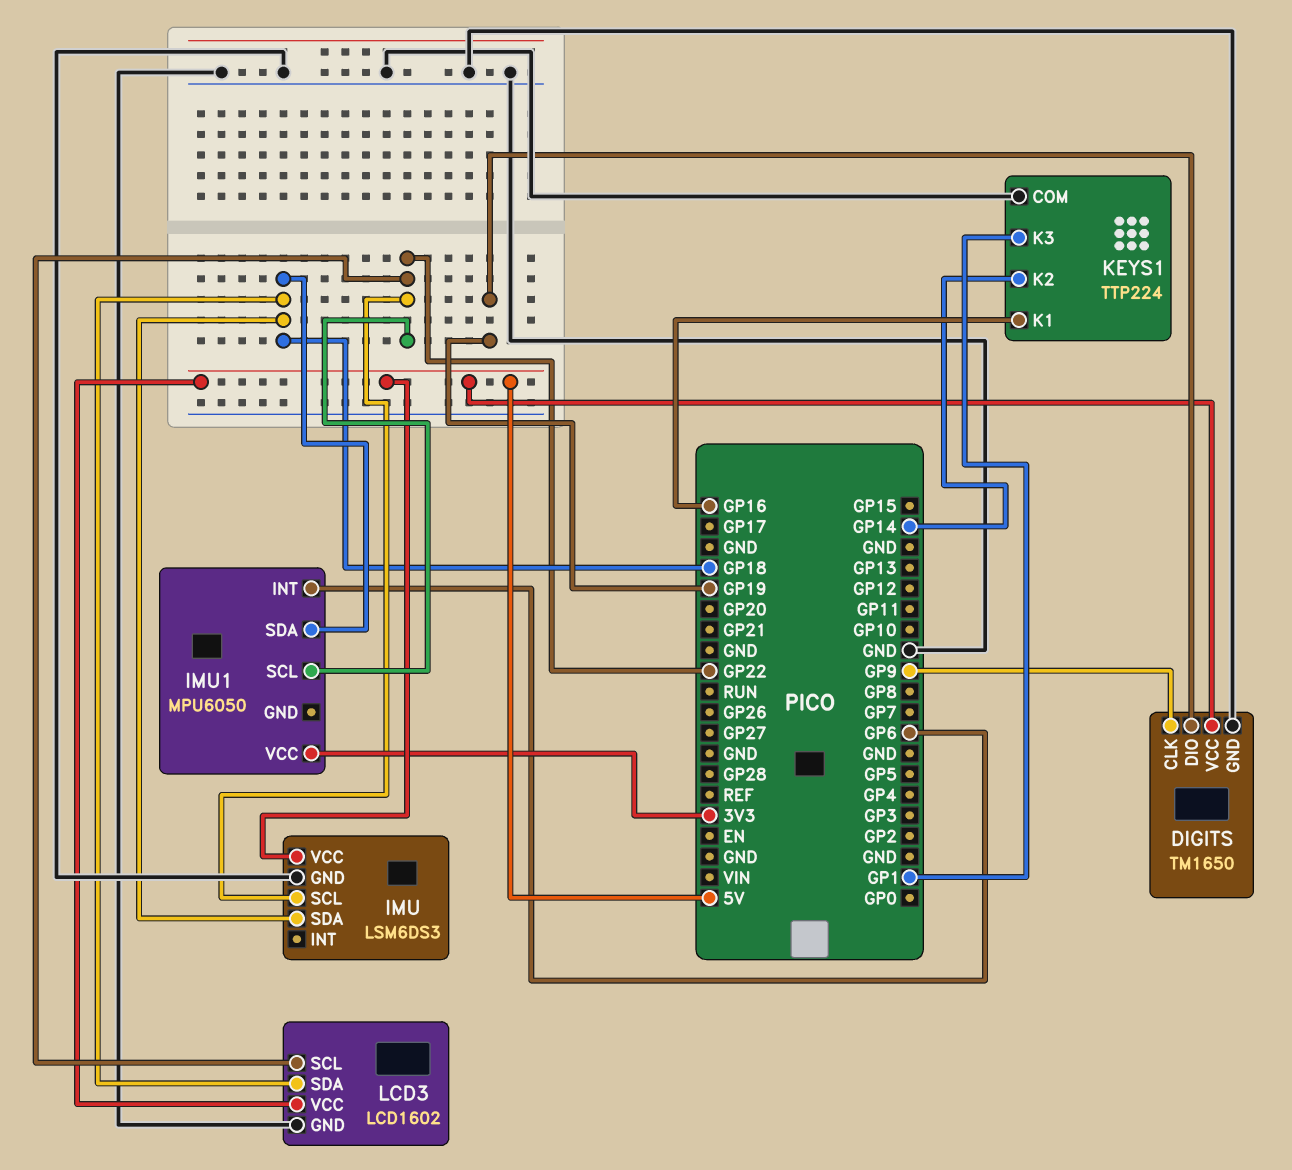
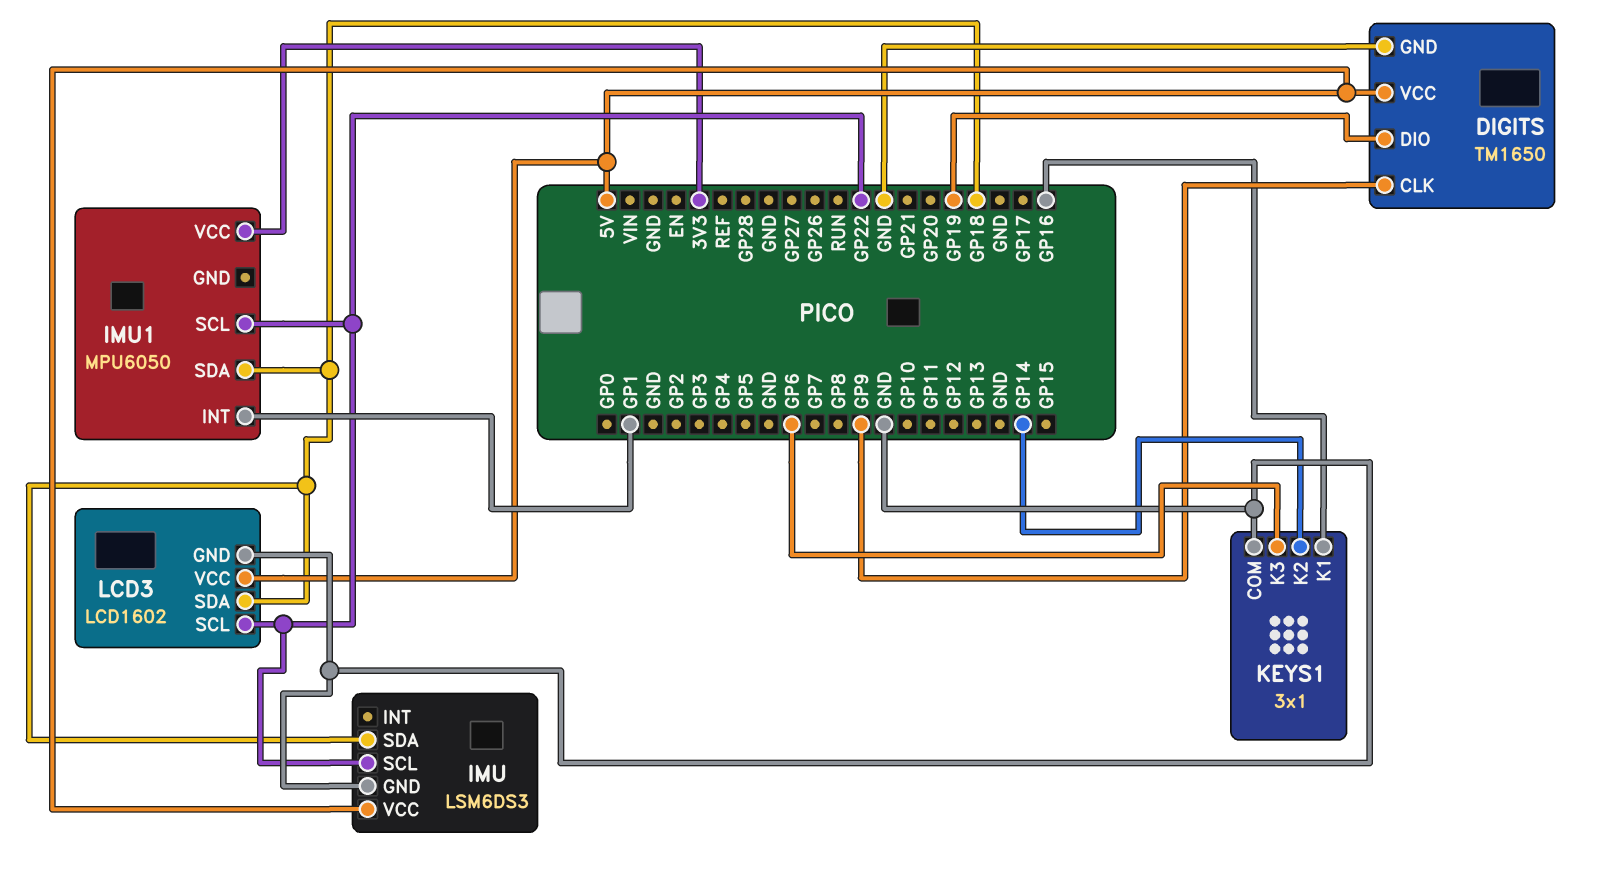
IMU1 pin INT: GP6 -> GP1
KEYS1: TTP224 -> 3x1
KEYS1 pin K3: GP1 -> GP6

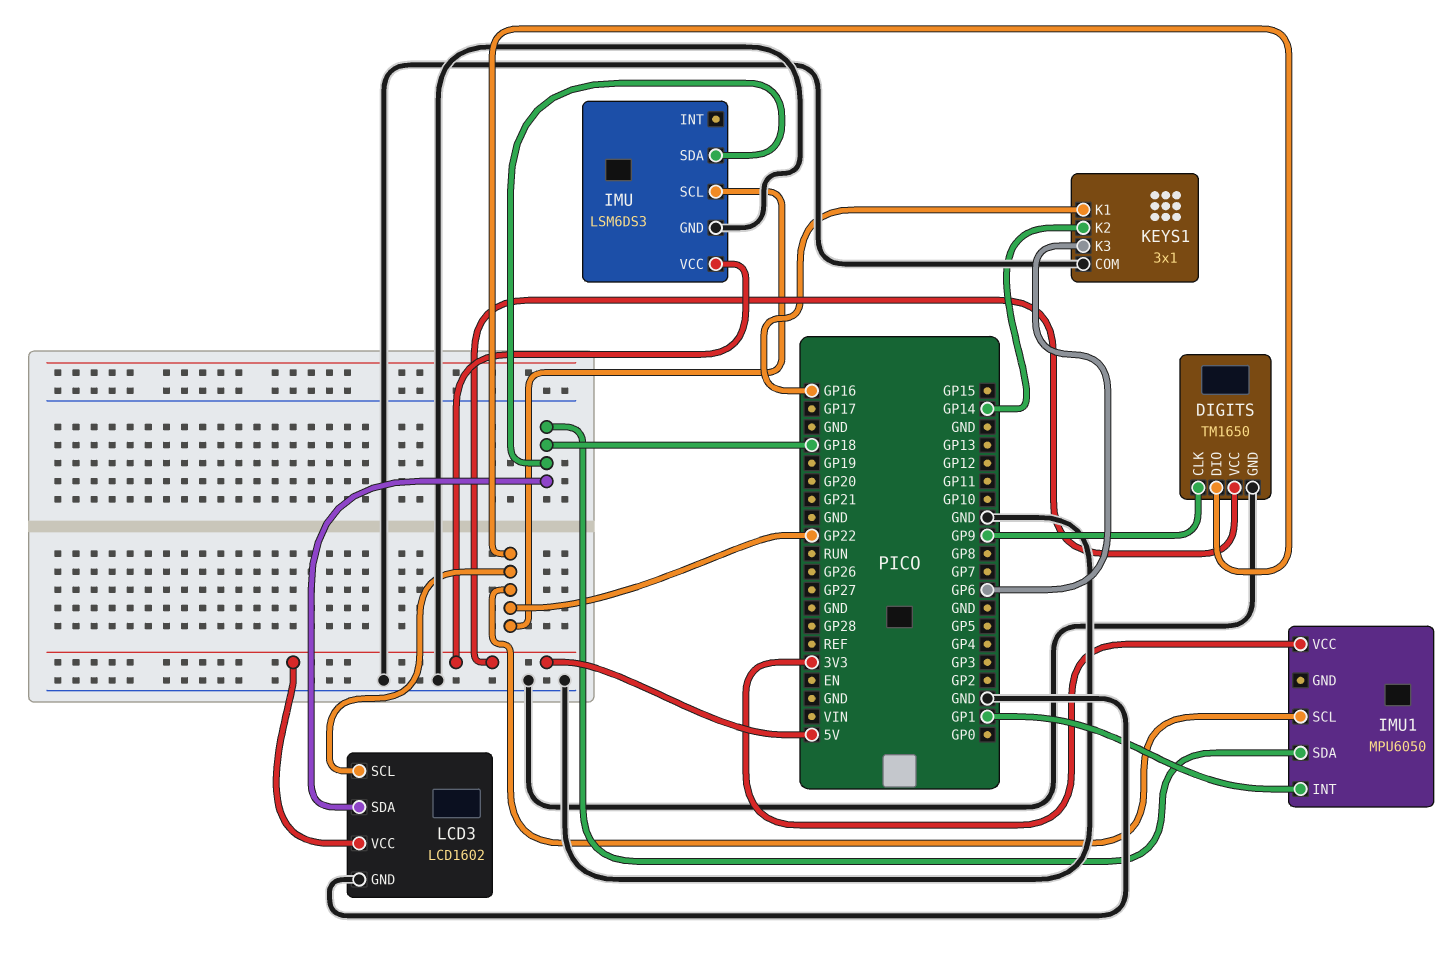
DIGITS pin DIO: GP19 -> GP22

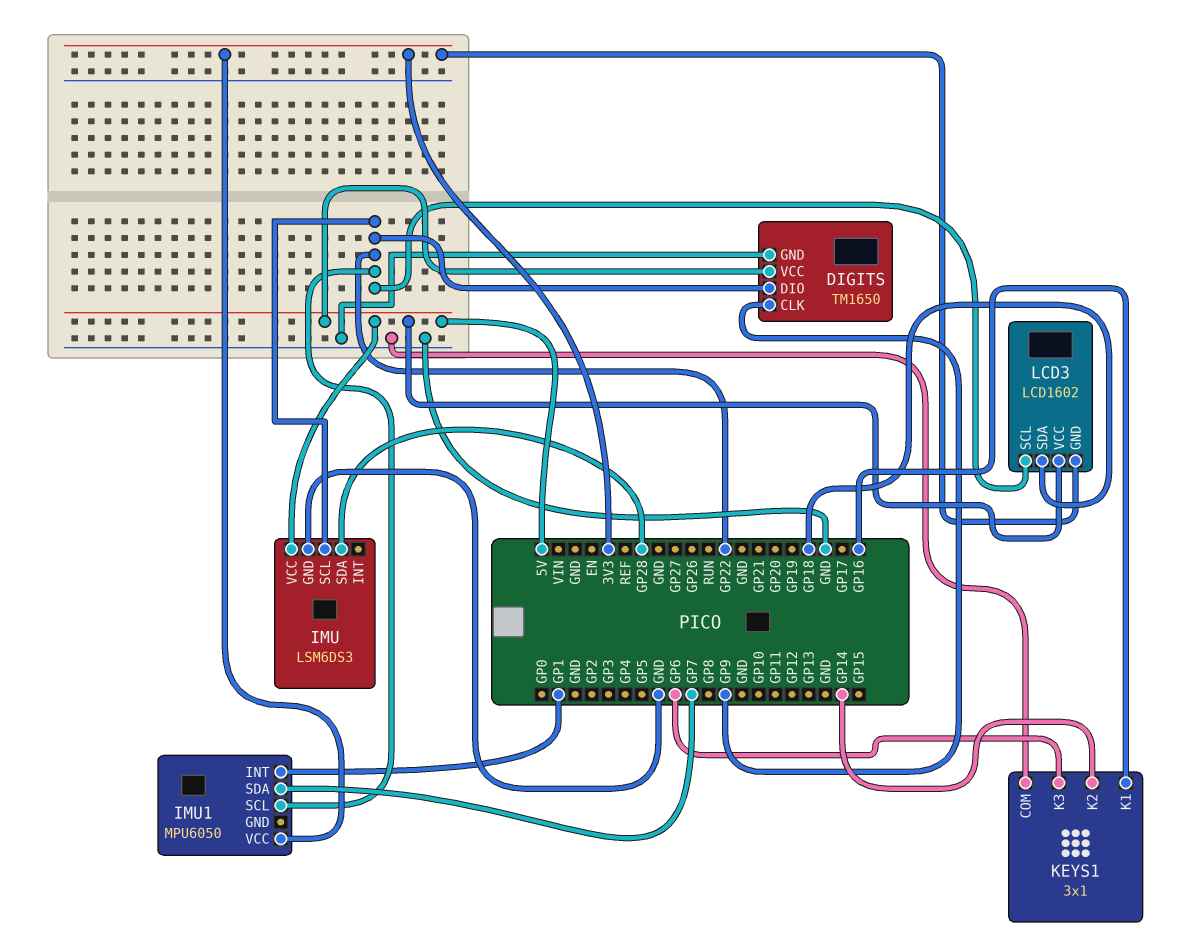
IMU pin SDA: GP18 -> GP28
IMU1 pin SDA: GP18 -> GP7
LCD3 pin GND: GND -> 3V3

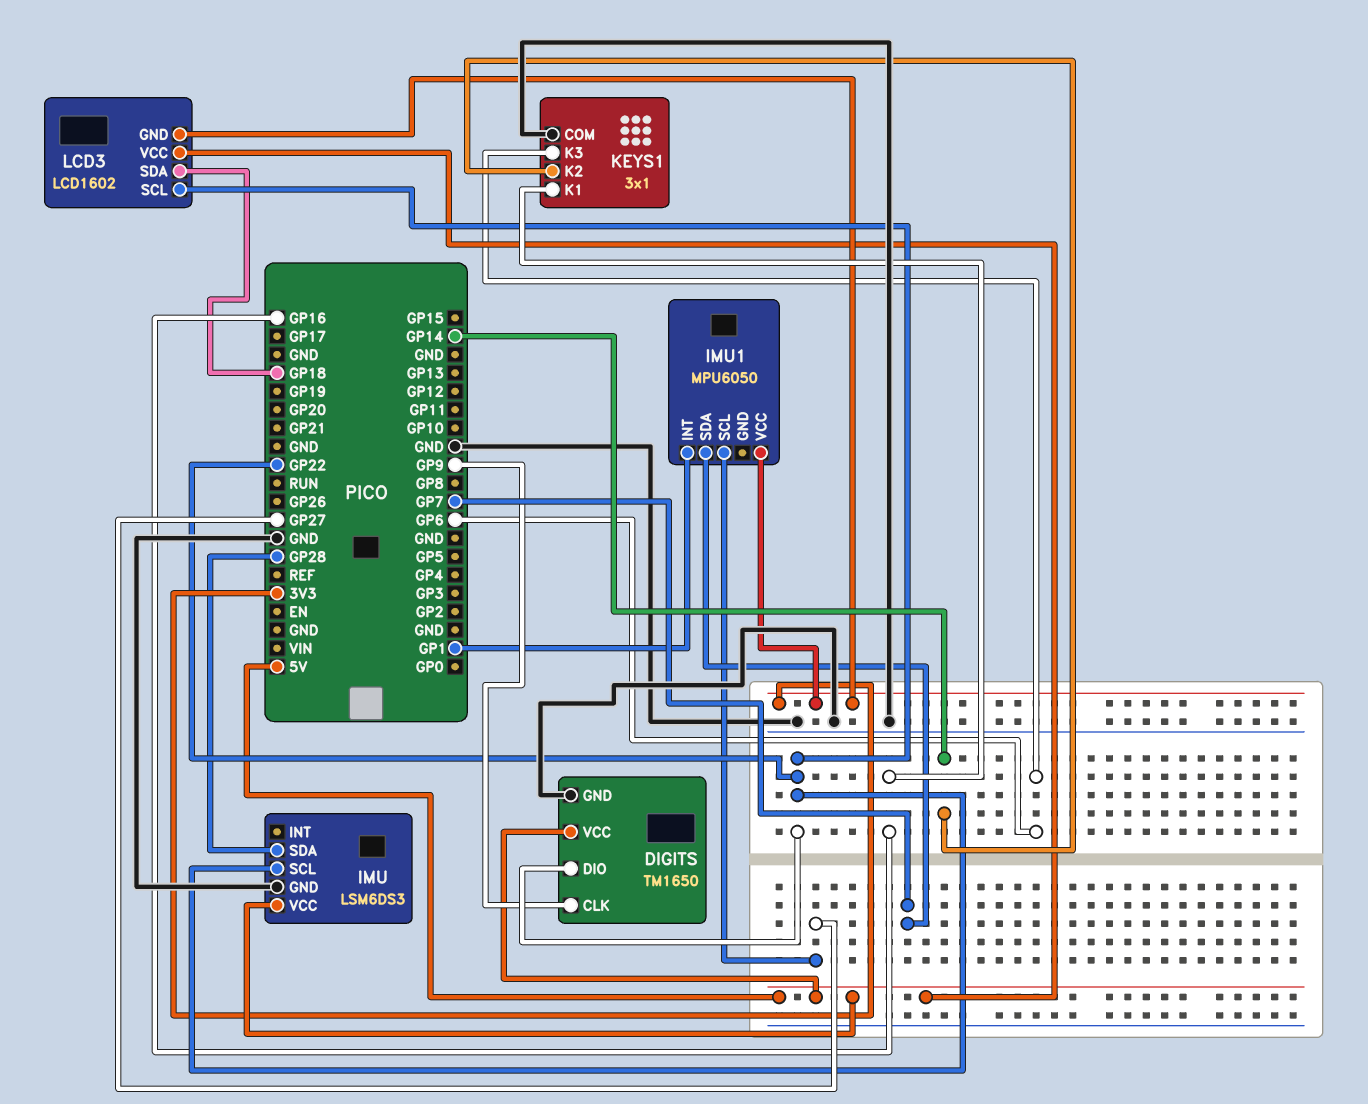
IMU1 pin SCL: GP22 -> GP27

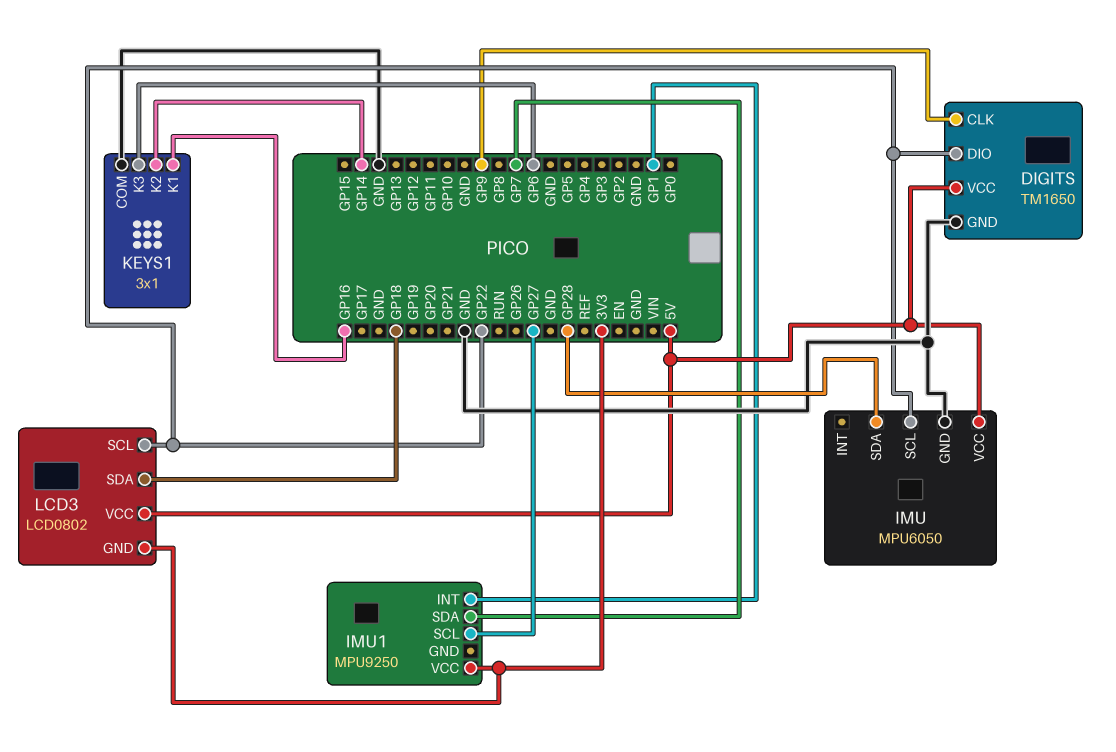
IMU: LSM6DS3 -> MPU6050
IMU1: MPU6050 -> MPU9250
LCD3: LCD1602 -> LCD0802

